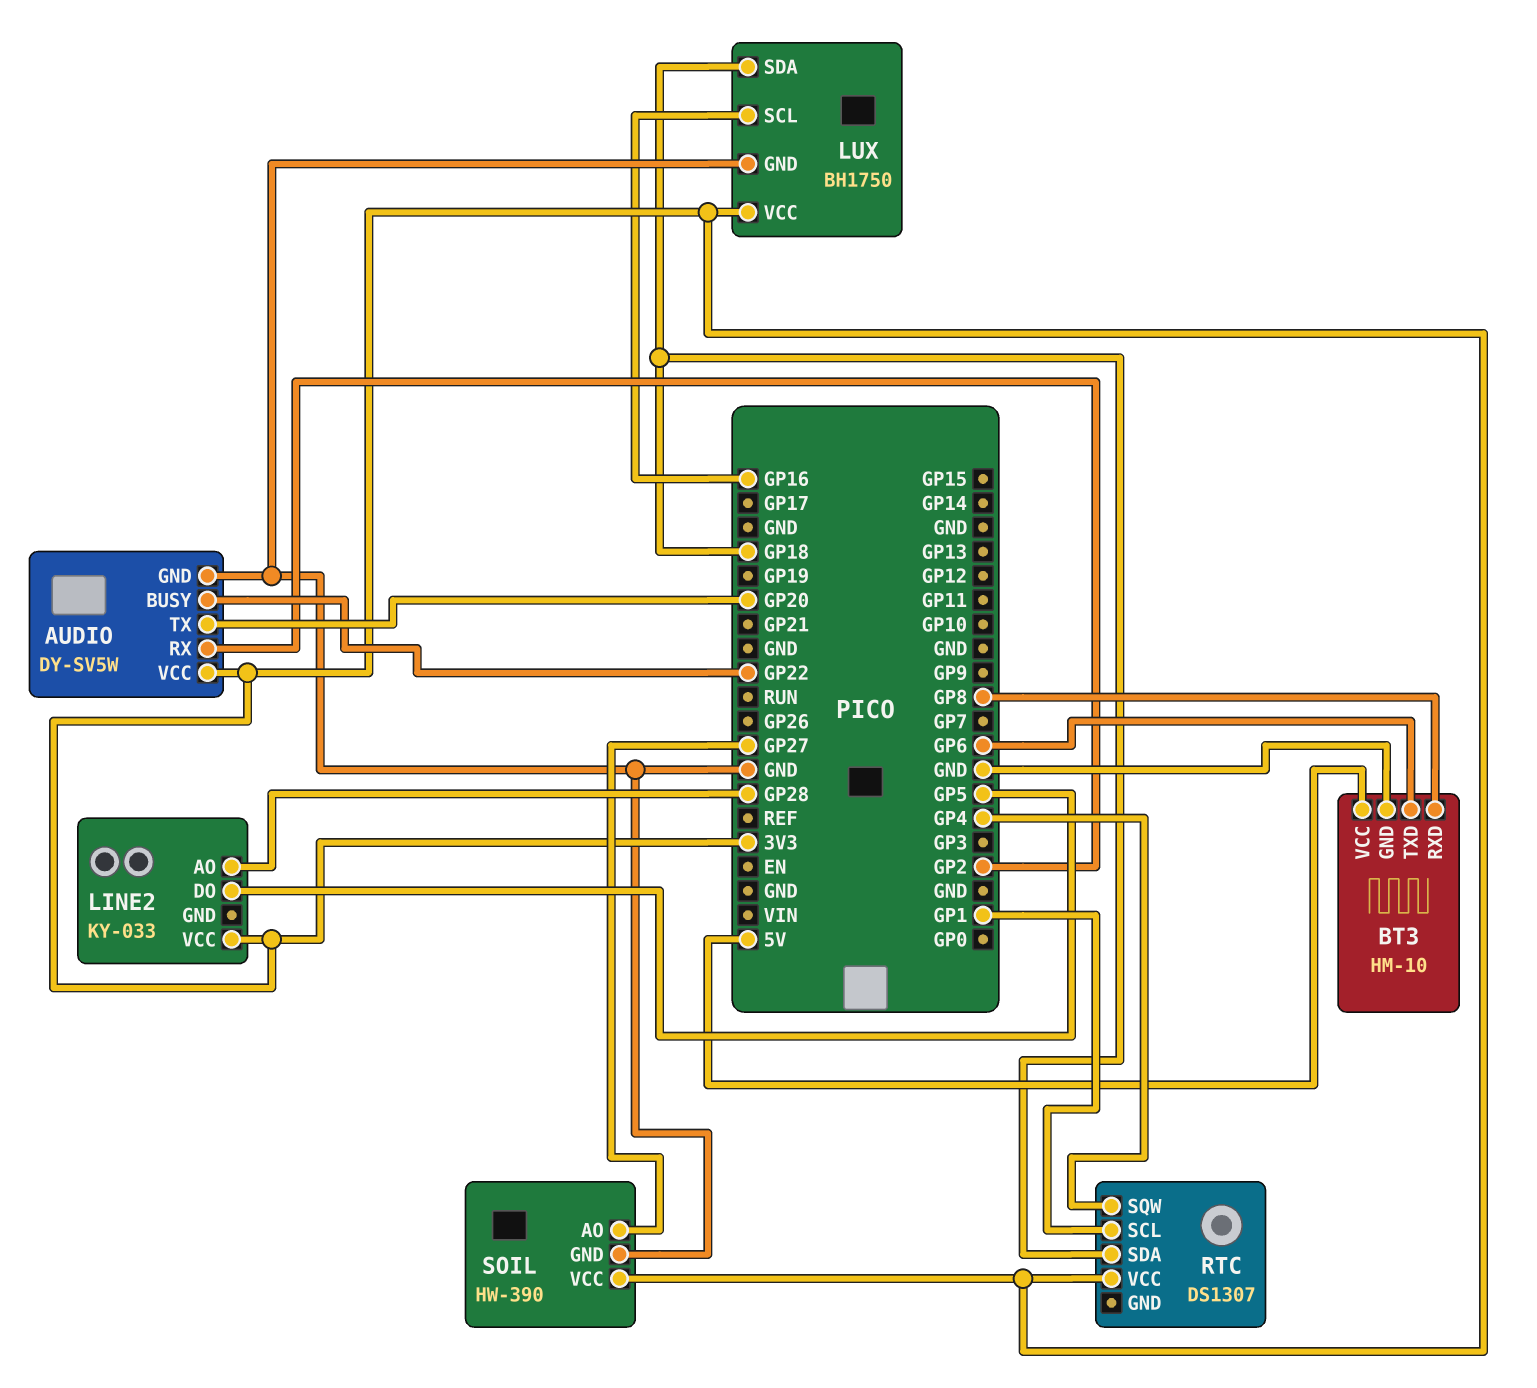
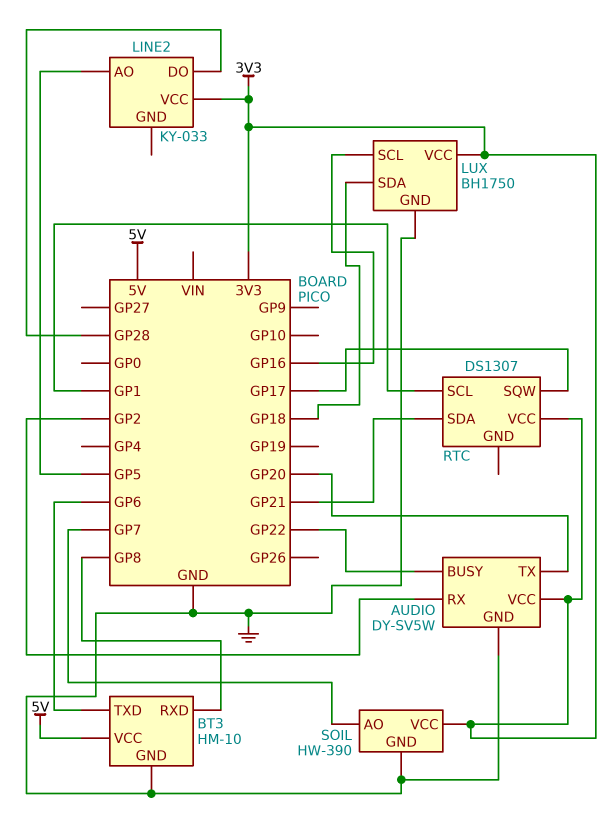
LINE2 pin AO: GP28 -> GP5
LINE2 pin DO: GP5 -> GP28
RTC pin SDA: GP18 -> GP21
RTC pin SQW: GP4 -> GP17
SOIL pin AO: GP27 -> GP7

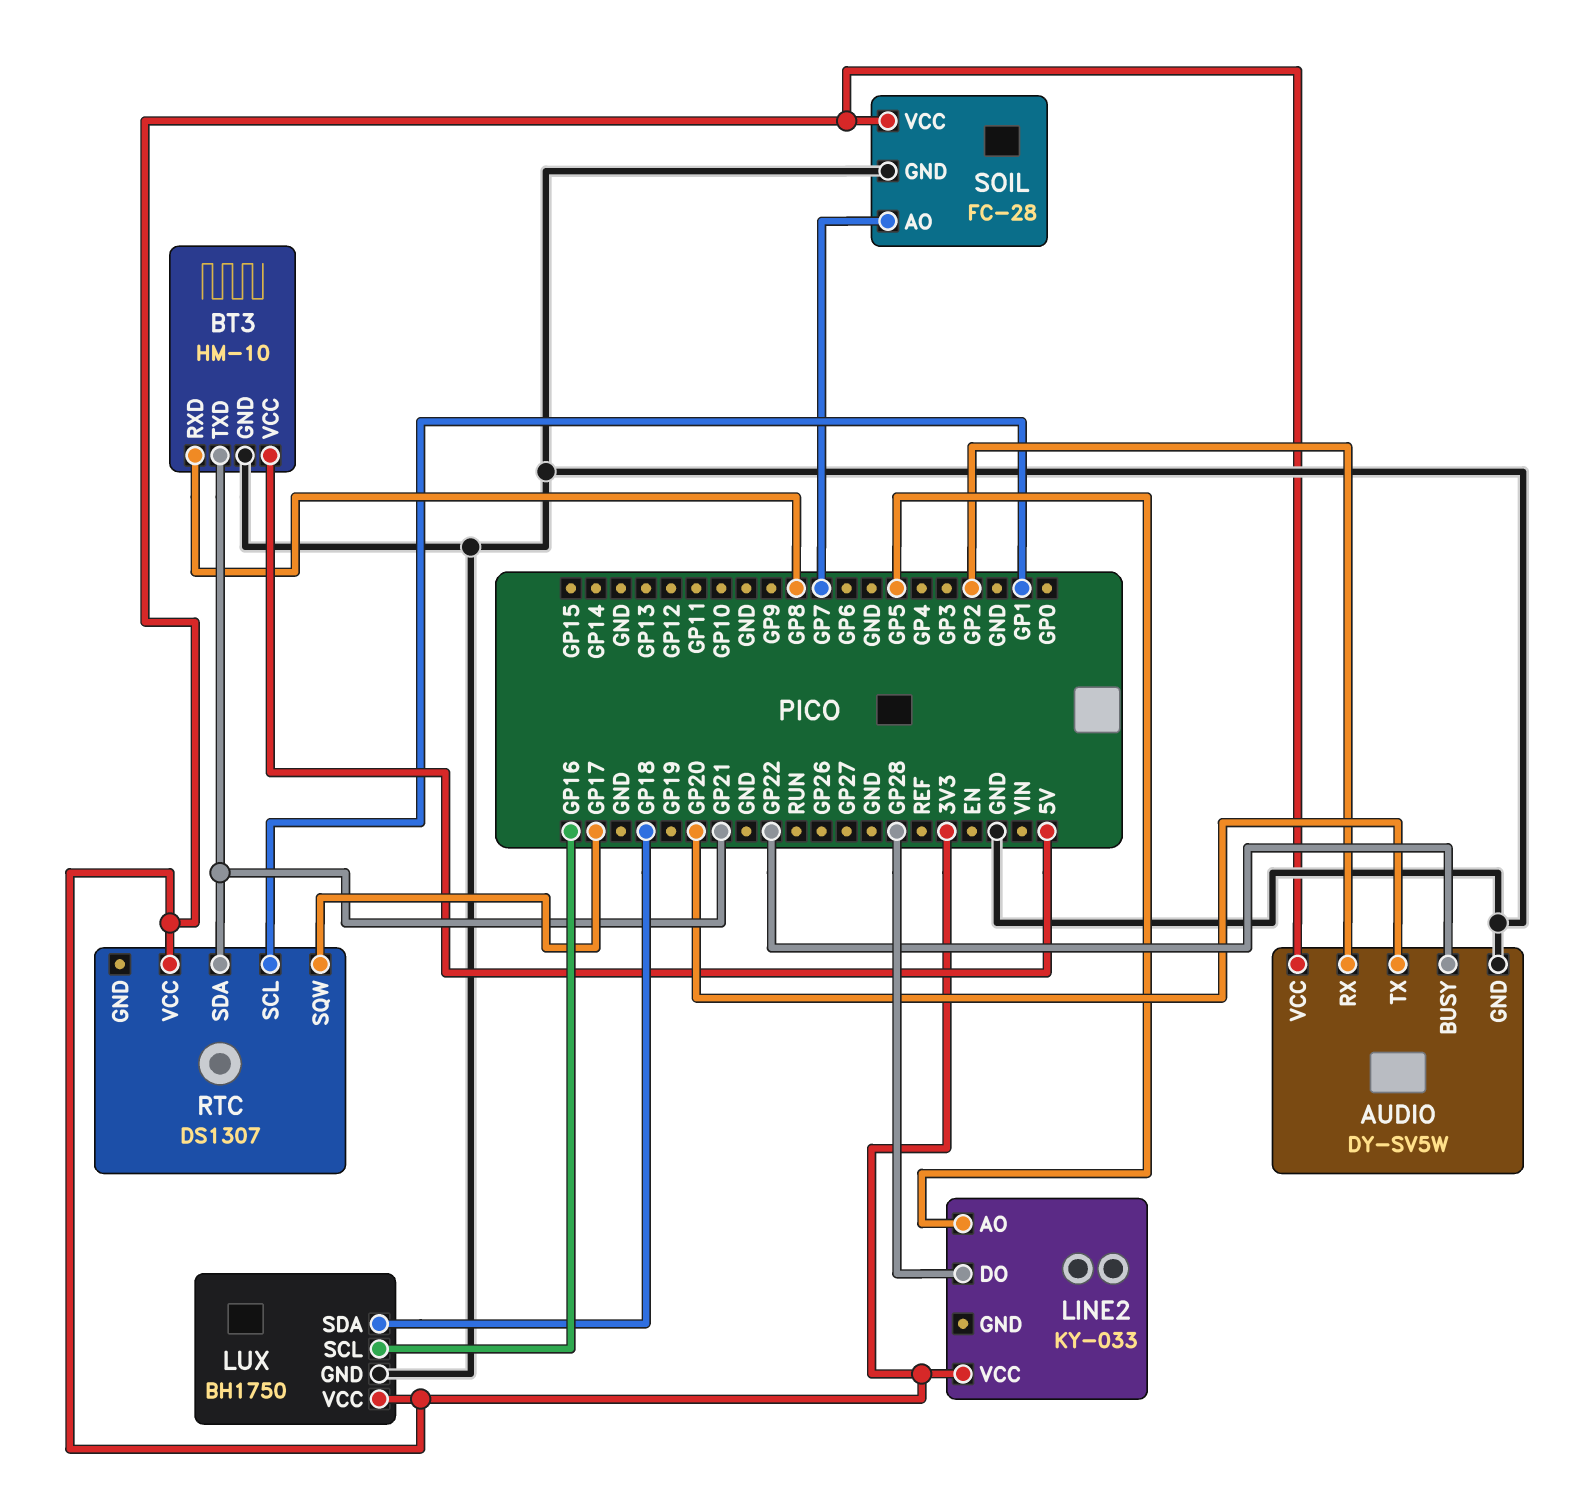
BT3 pin TXD: GP6 -> GP21
SOIL: HW-390 -> FC-28

